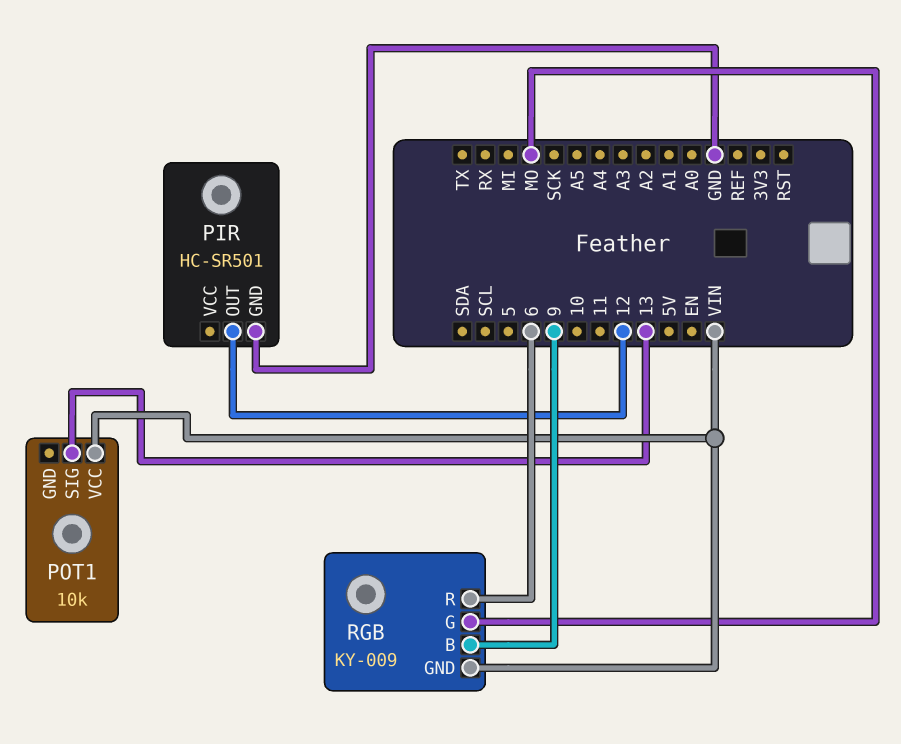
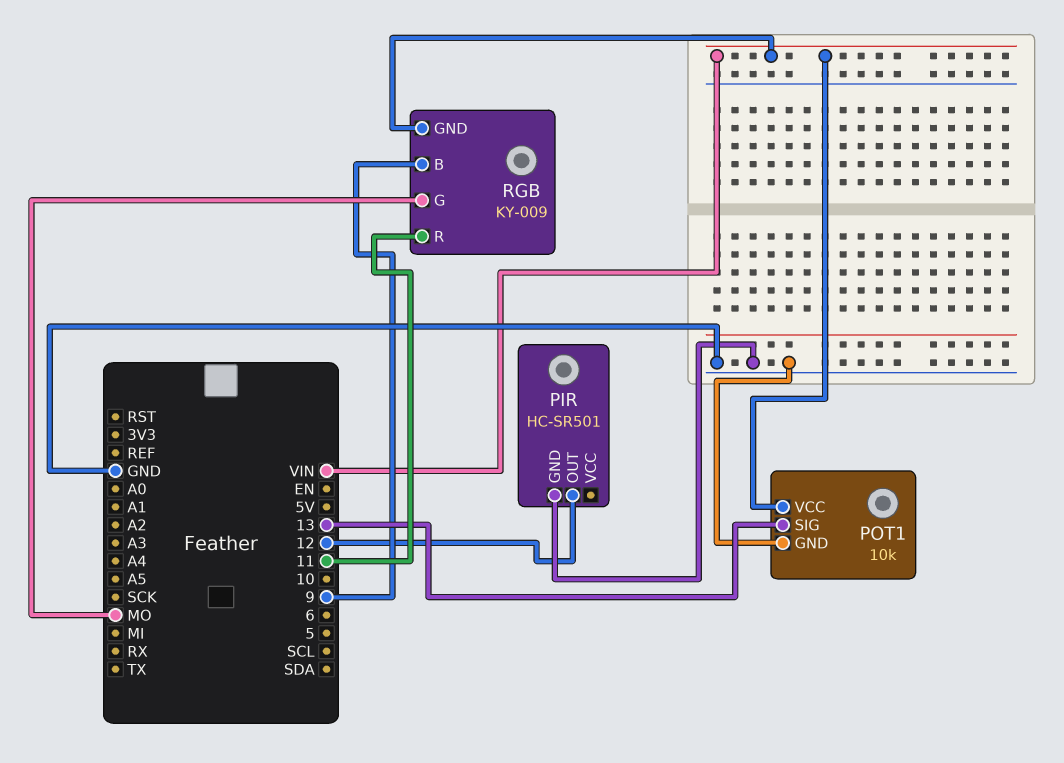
POT1 pin GND: none -> GND
RGB pin R: 6 -> 11

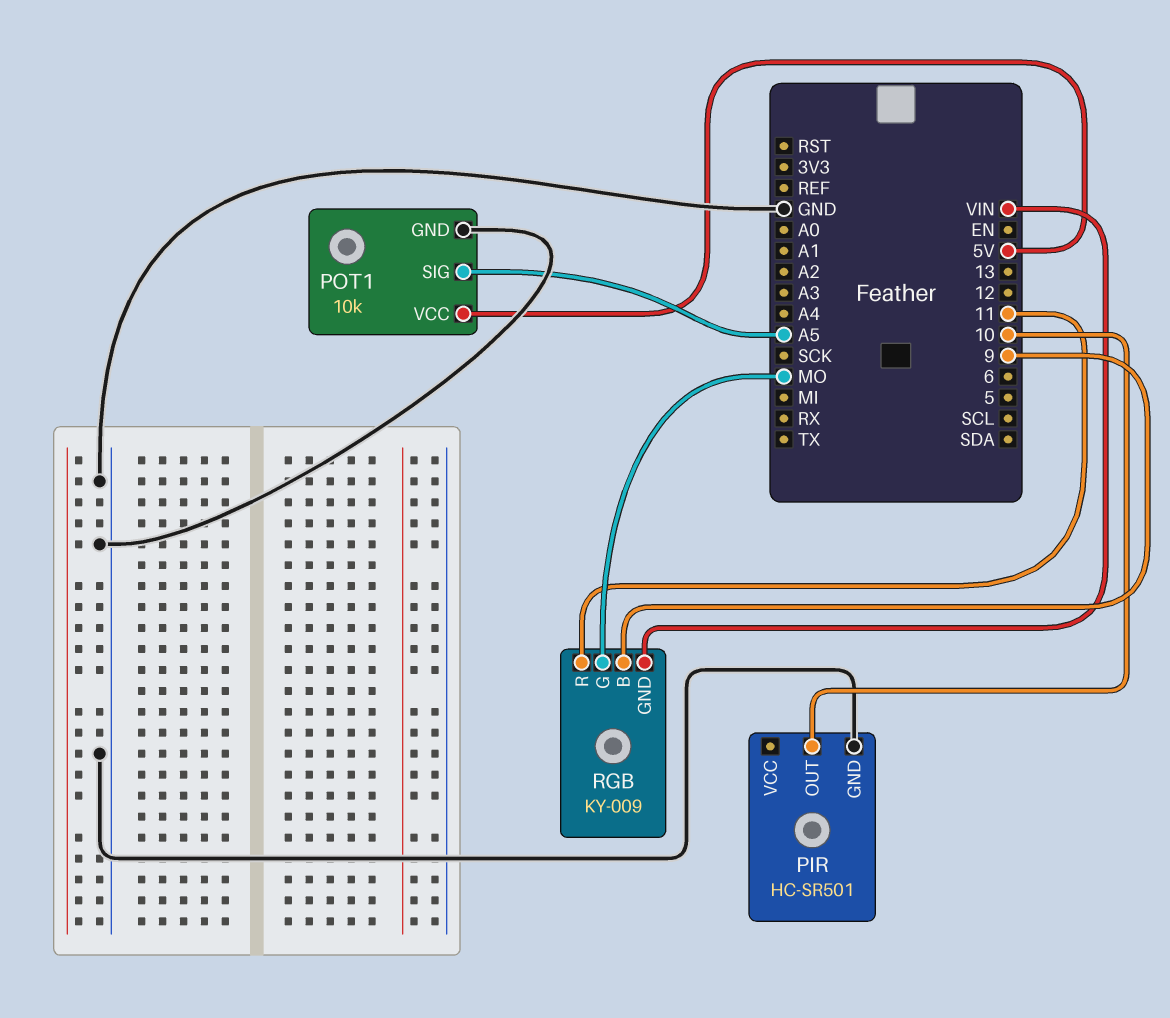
PIR pin OUT: 12 -> 10
POT1 pin SIG: 13 -> A5
POT1 pin VCC: VIN -> 5V

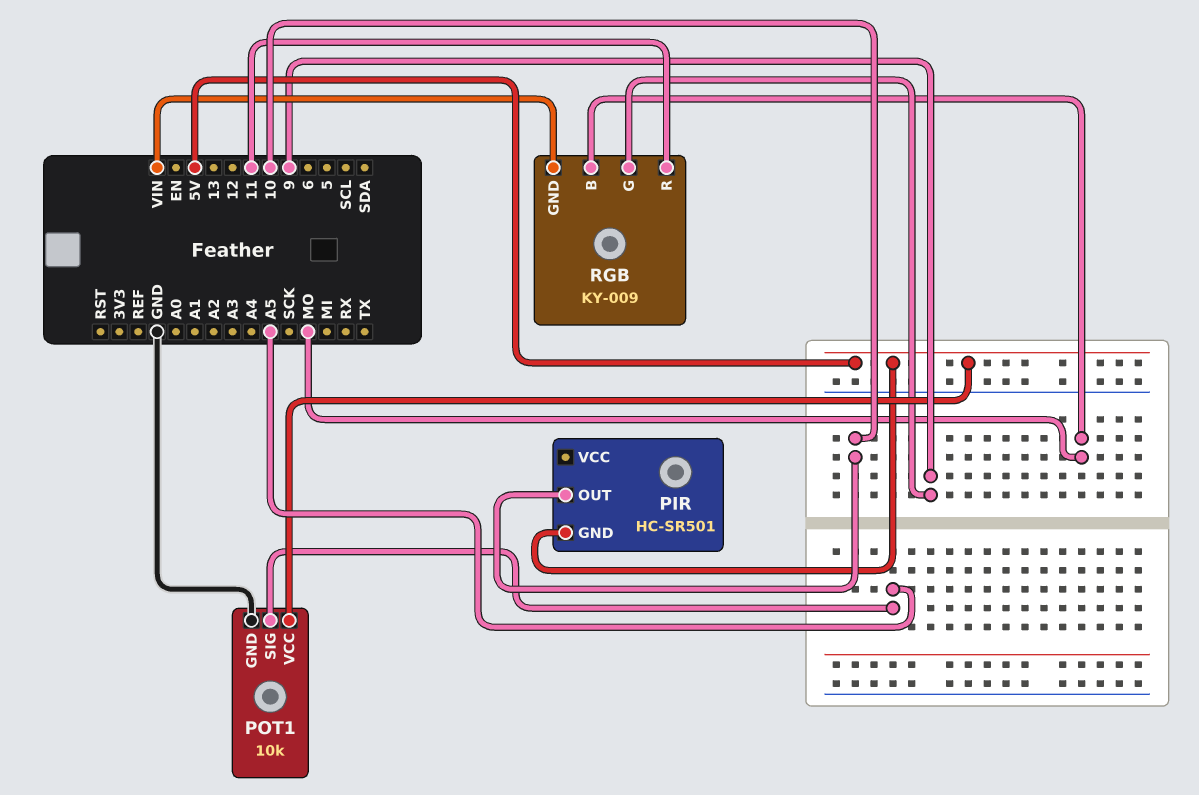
PIR pin GND: GND -> 5V
RGB pin B: 9 -> MO
RGB pin G: MO -> 9

